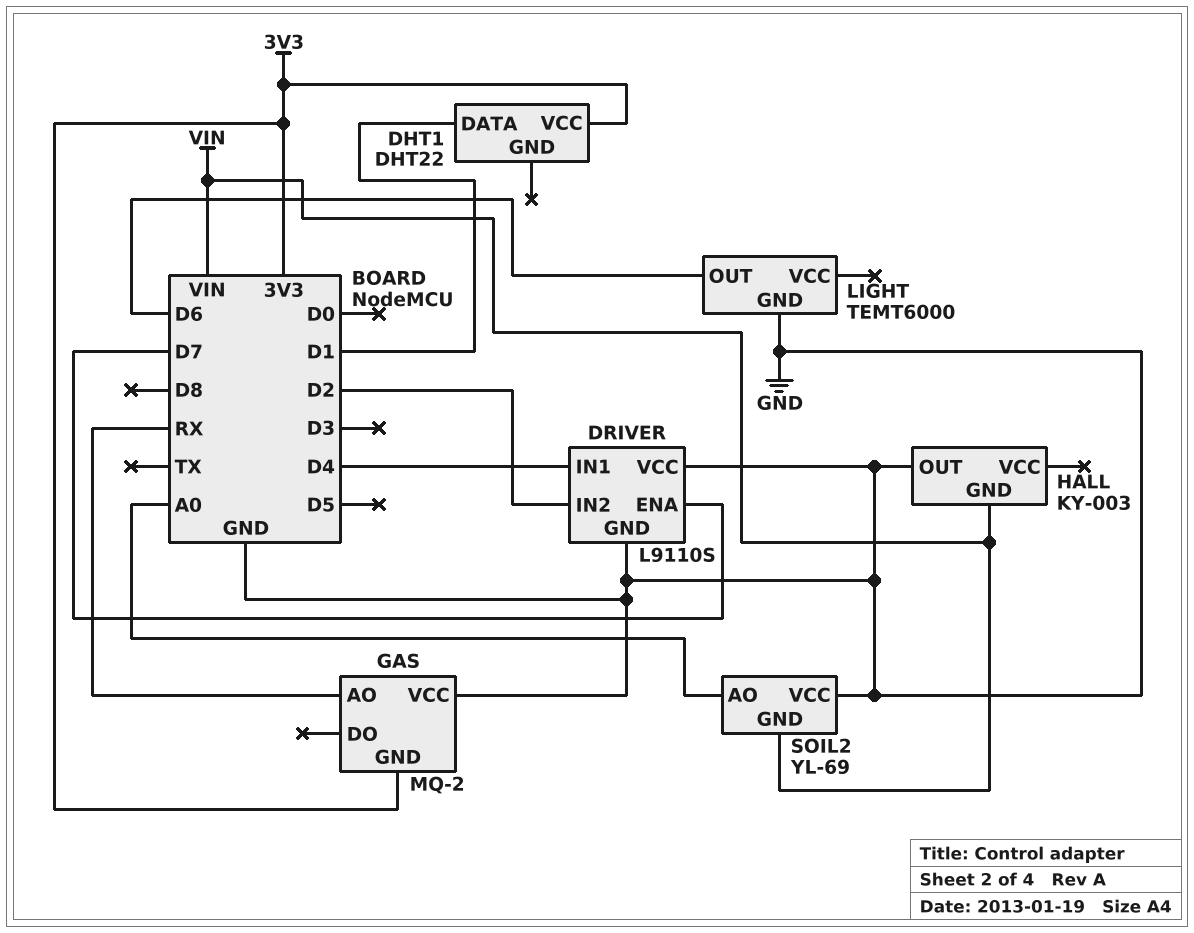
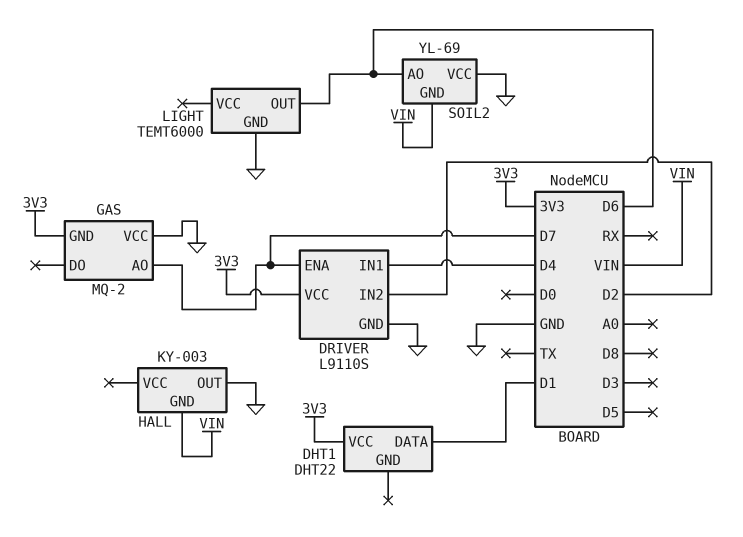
DRIVER pin VCC: GND -> 3V3
GAS pin AO: RX -> D7
SOIL2 pin AO: A0 -> D6

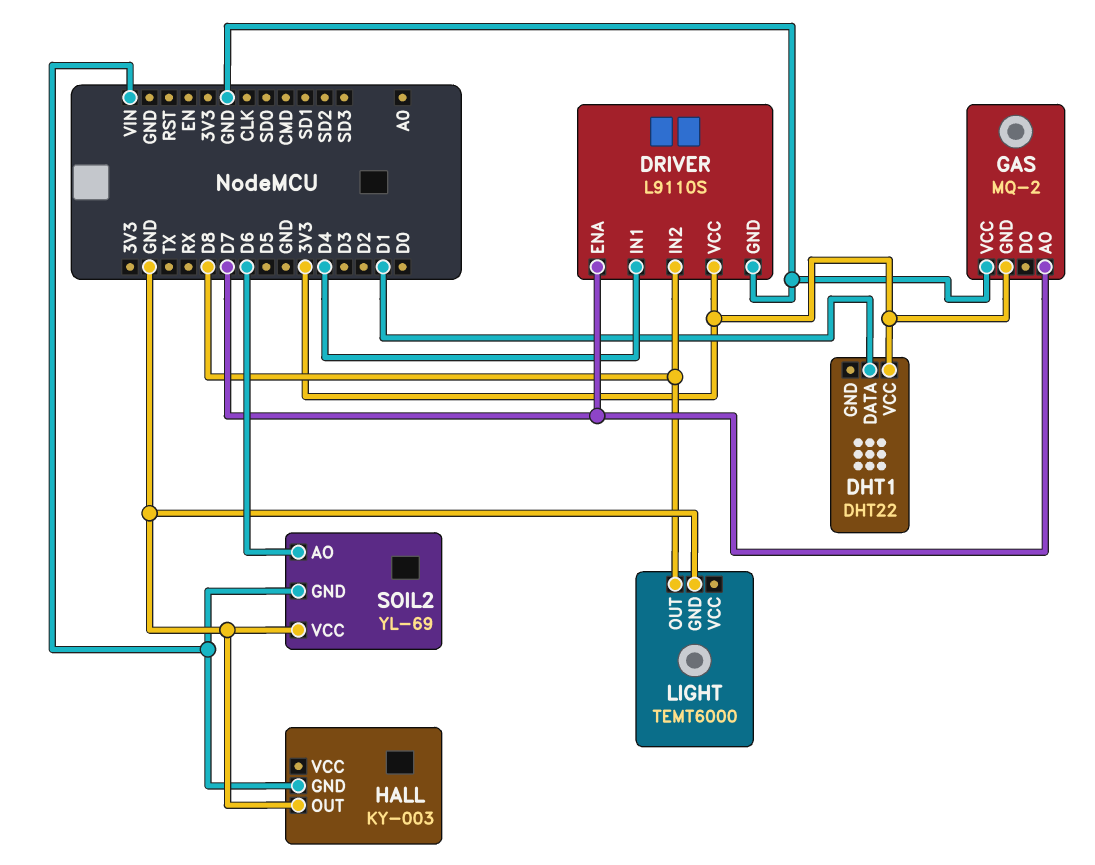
DRIVER pin IN2: D2 -> D8
LIGHT pin OUT: D6 -> D8

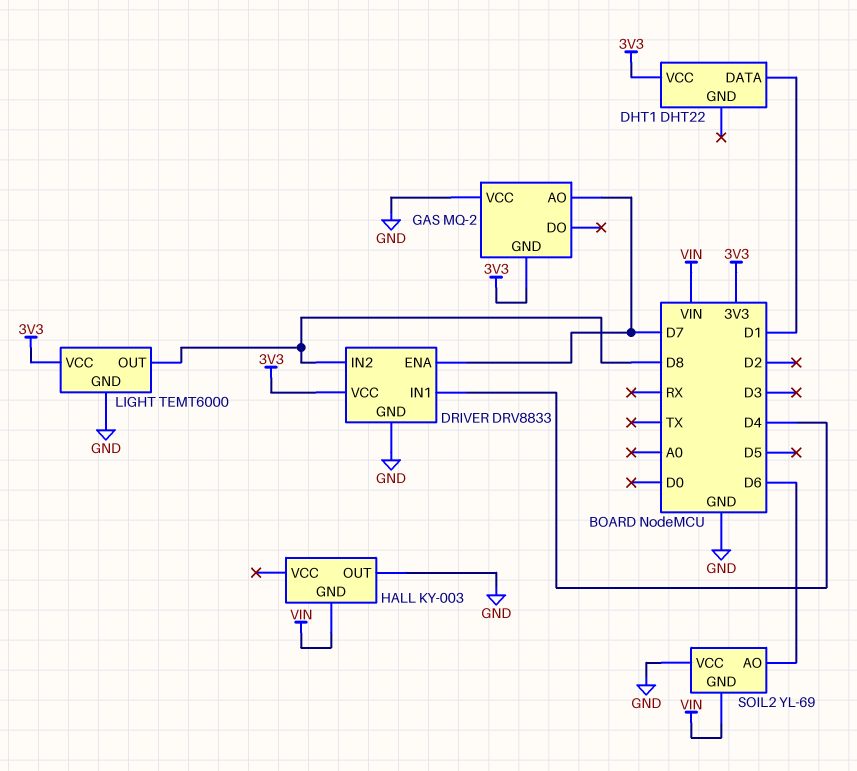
DRIVER: L9110S -> DRV8833
LIGHT pin VCC: none -> 3V3

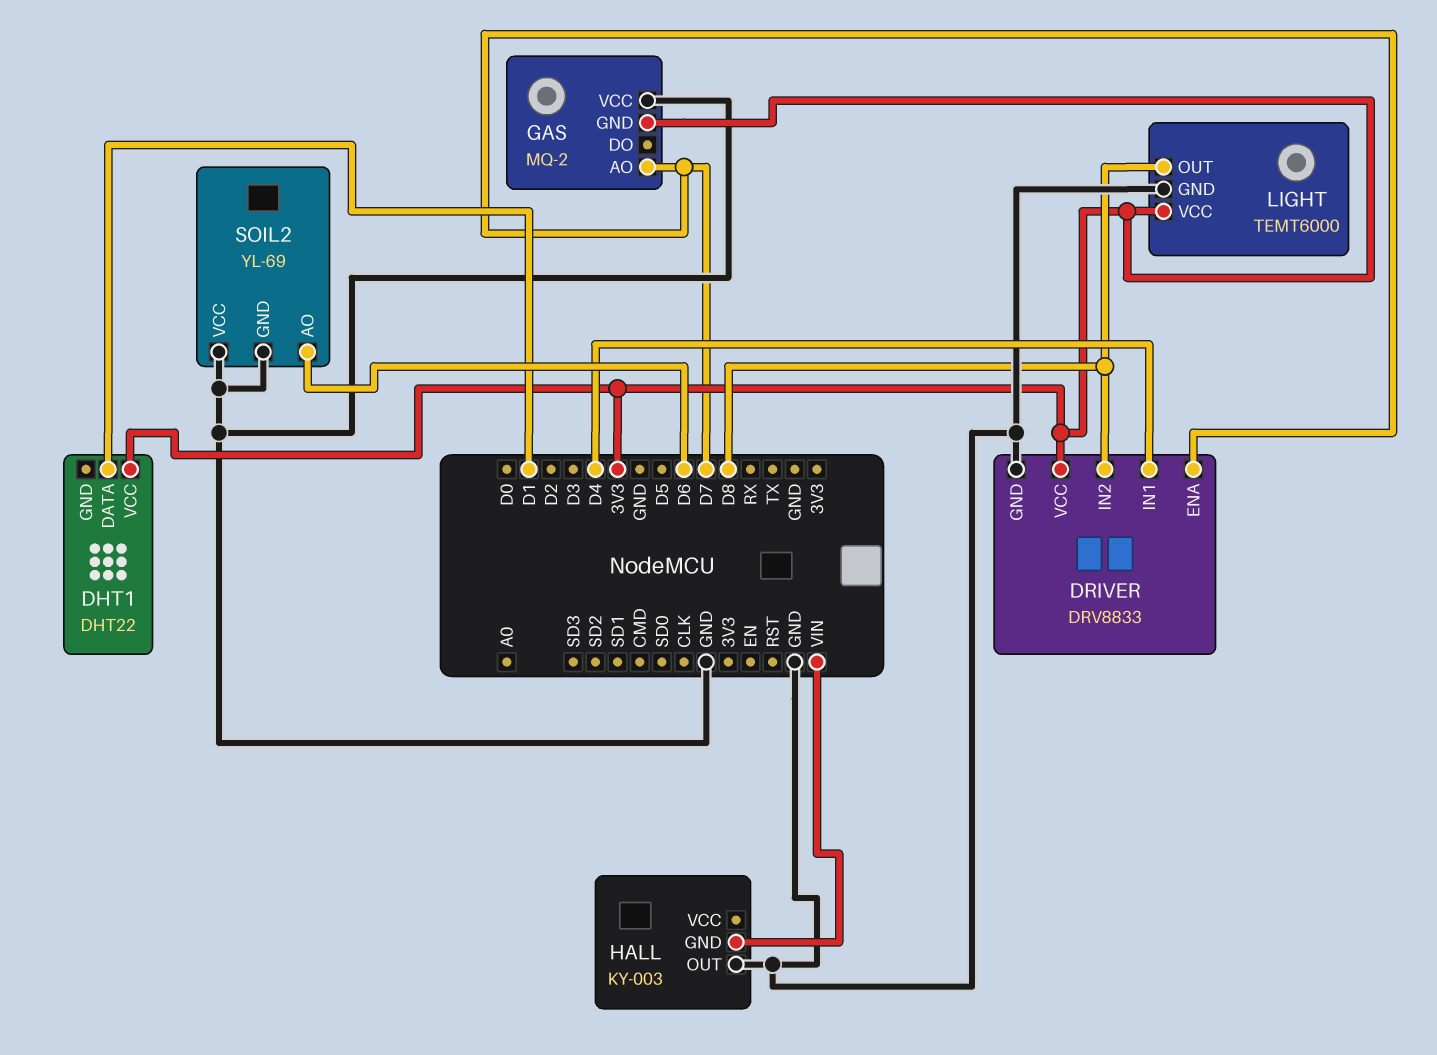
SOIL2 pin GND: VIN -> GND

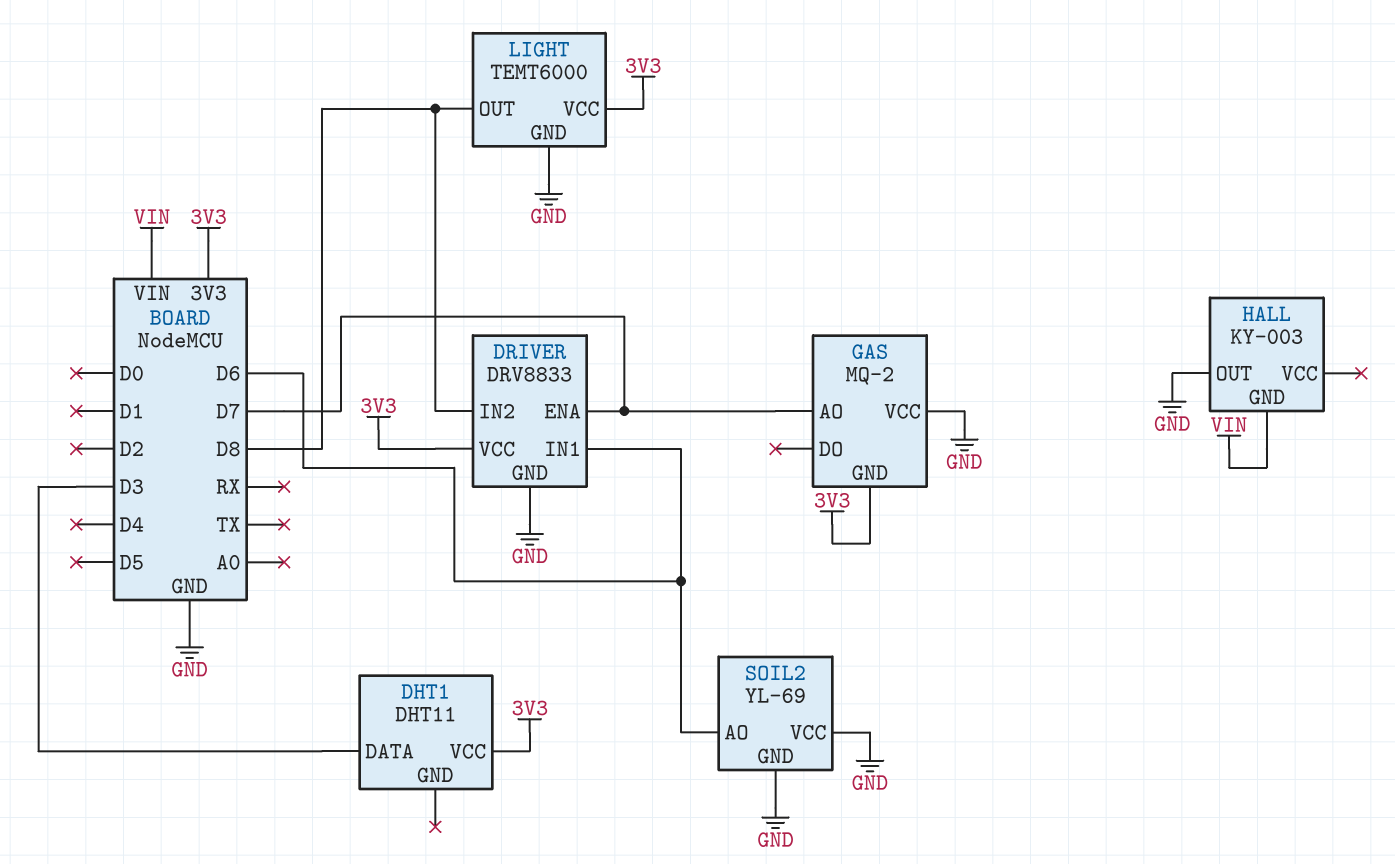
DHT1: DHT22 -> DHT11
DHT1 pin DATA: D1 -> D3
DRIVER pin IN1: D4 -> D6

